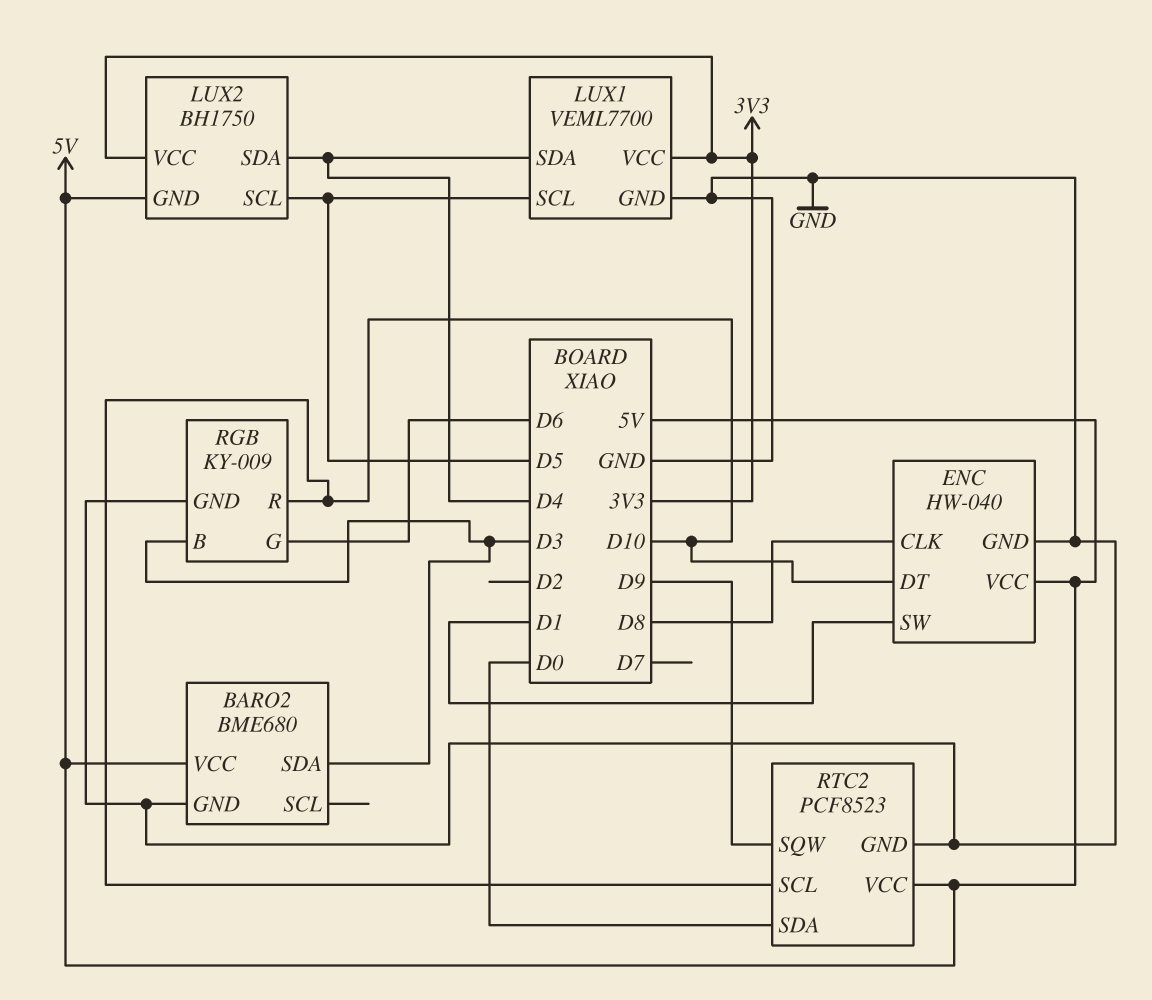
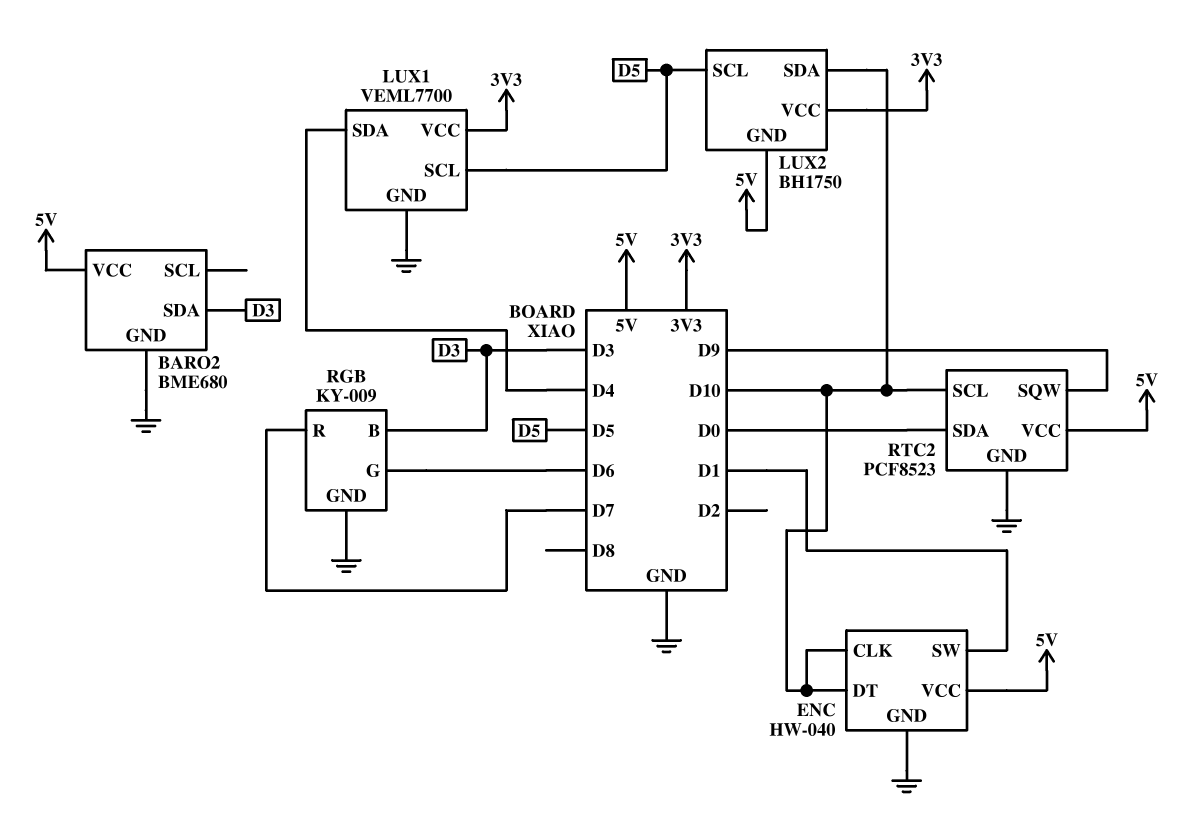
ENC pin CLK: D8 -> D10
LUX2 pin SDA: D4 -> D10
RGB pin R: D10 -> D7

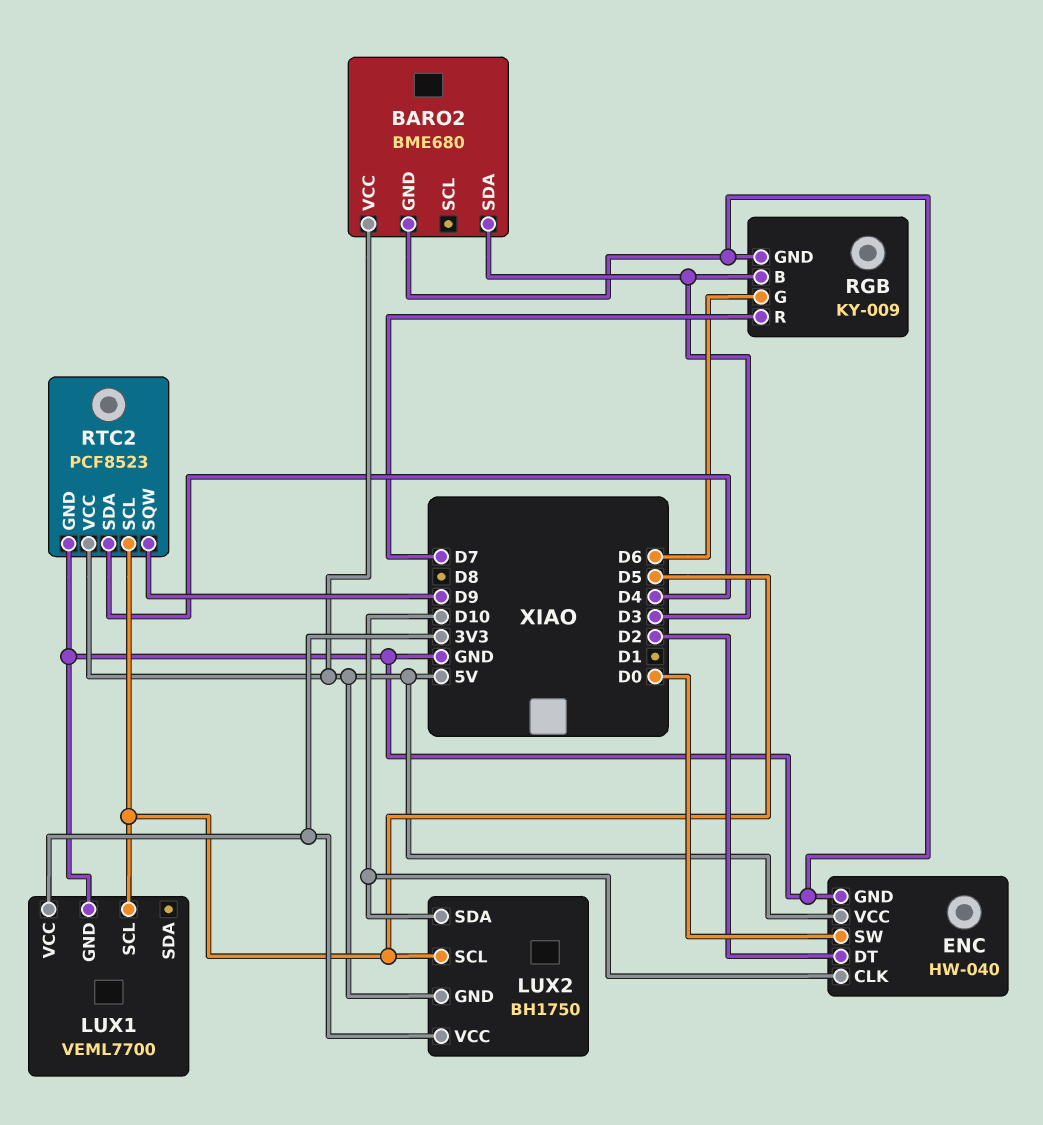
ENC pin DT: D10 -> D2
ENC pin SW: D1 -> D0
LUX1 pin SDA: D4 -> none
RTC2 pin SCL: D10 -> D5
RTC2 pin SDA: D0 -> D4

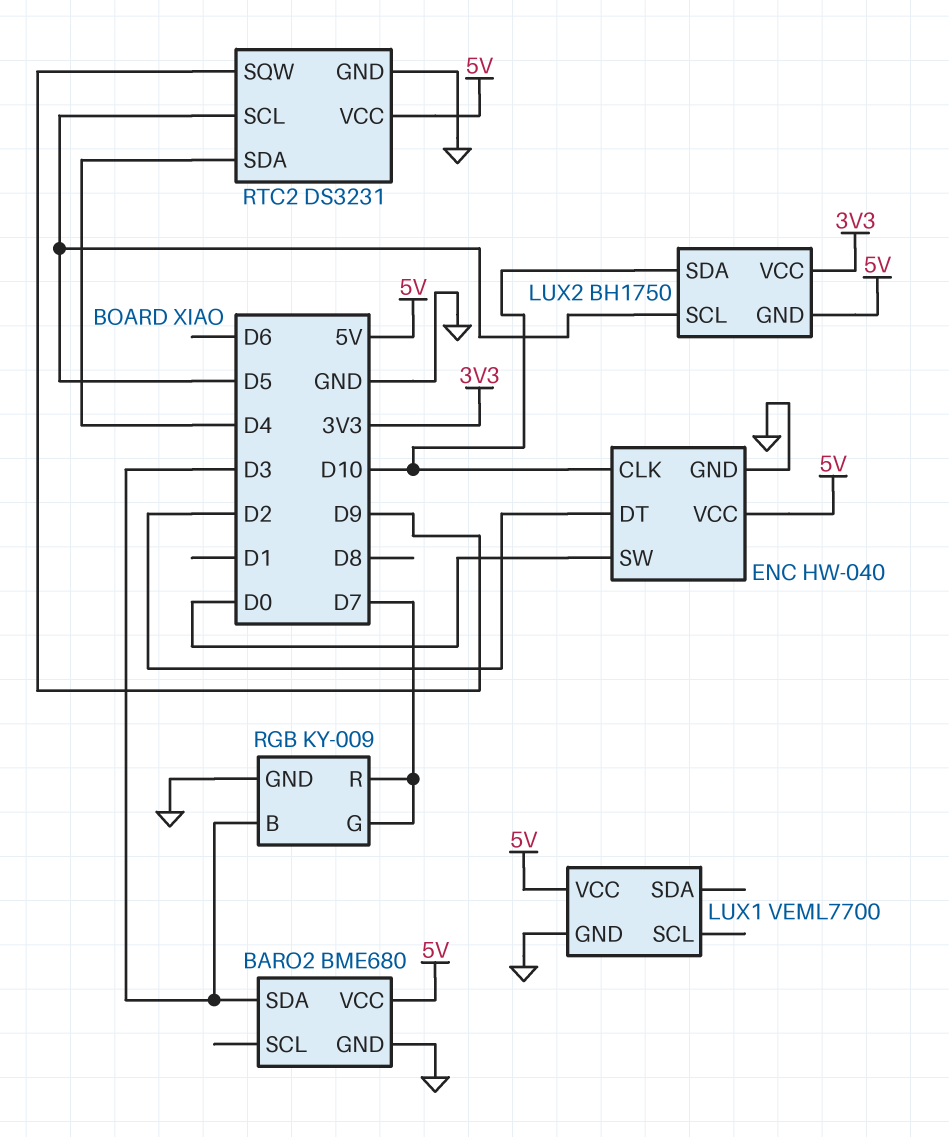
LUX1 pin SCL: D5 -> none
LUX1 pin VCC: 3V3 -> 5V
RGB pin G: D6 -> D7
RTC2: PCF8523 -> DS3231

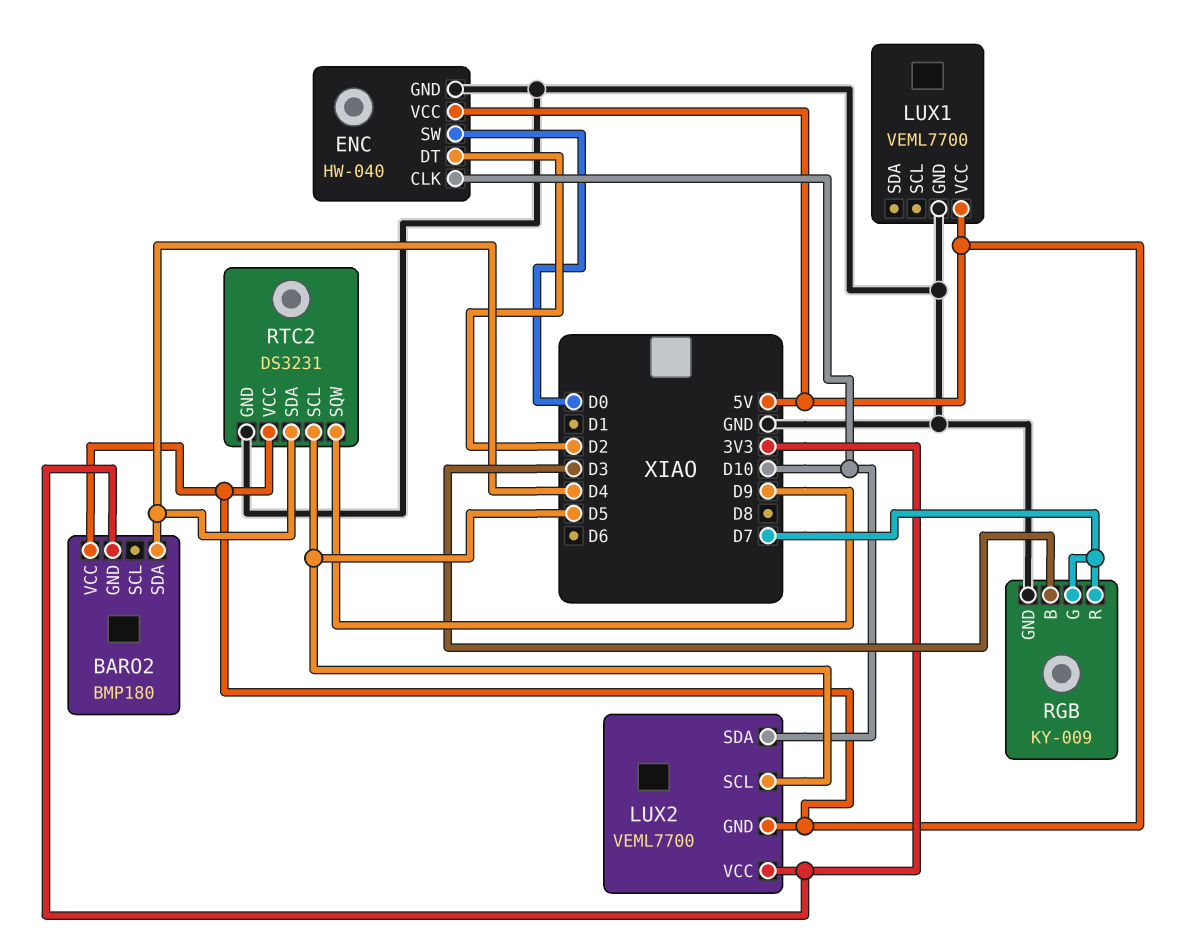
BARO2: BME680 -> BMP180
BARO2 pin GND: GND -> 3V3
BARO2 pin SDA: D3 -> D4
LUX2: BH1750 -> VEML7700

